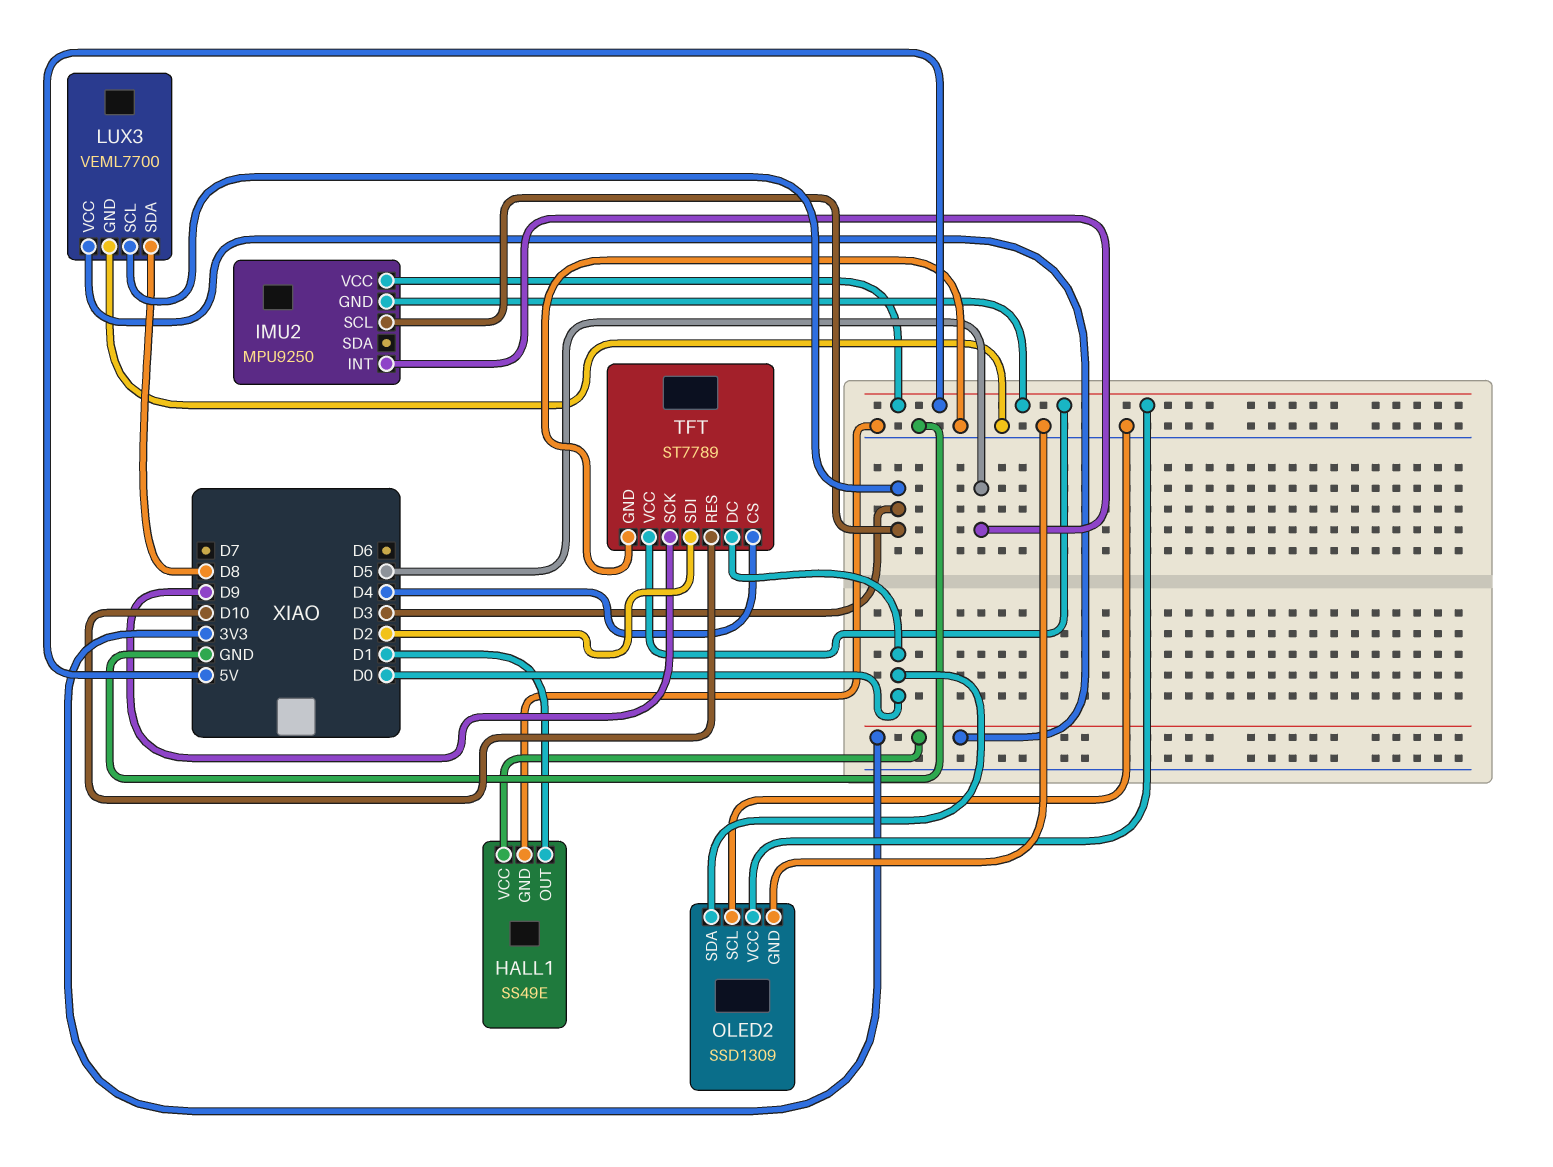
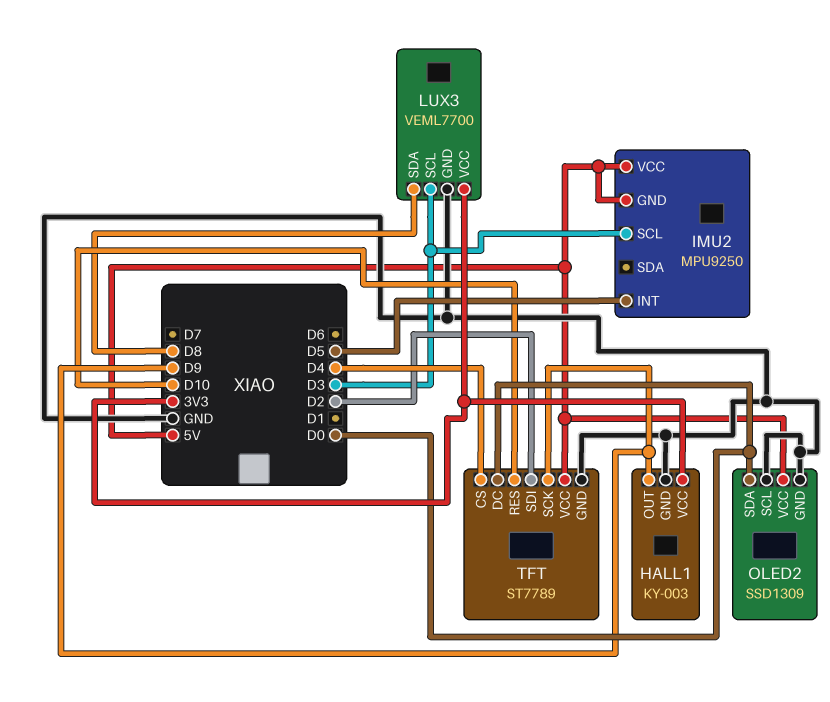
HALL1: SS49E -> KY-003
HALL1 pin OUT: D1 -> D9

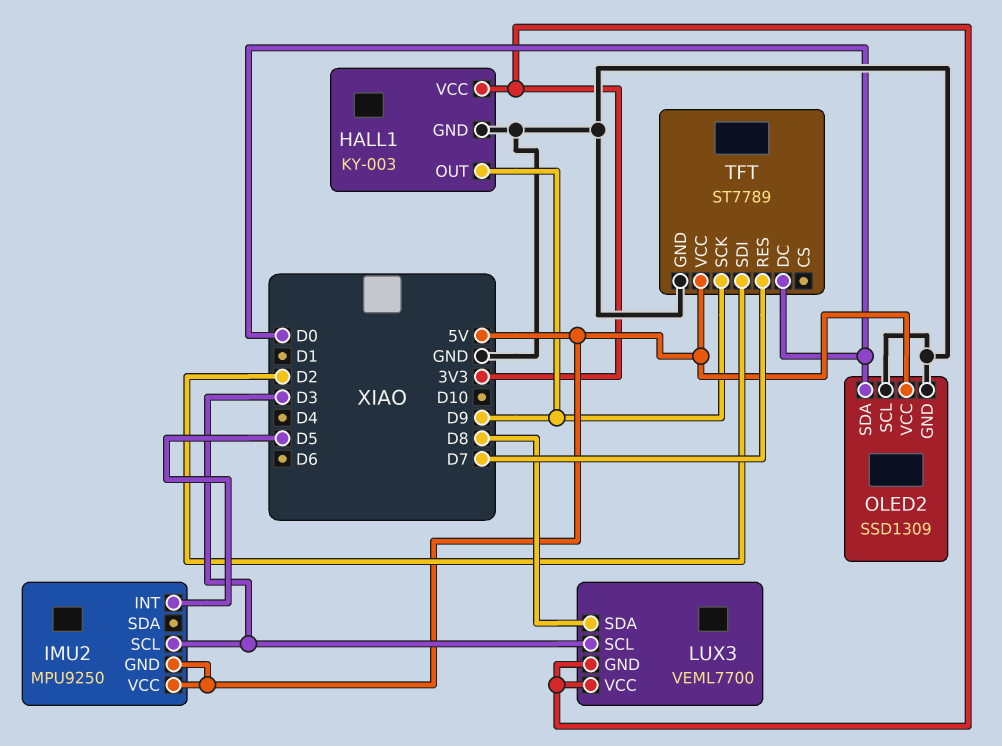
LUX3 pin GND: GND -> 3V3
TFT pin CS: D4 -> none
TFT pin RES: D10 -> D7

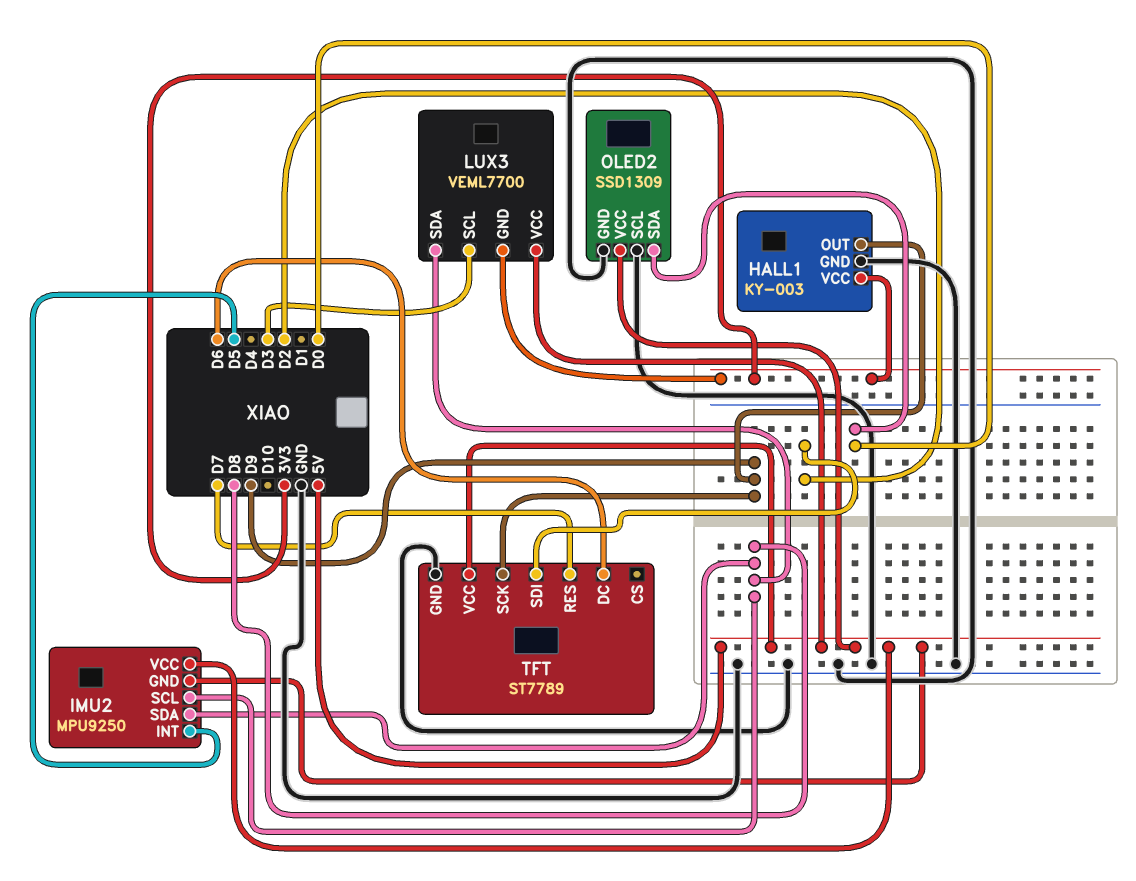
IMU2 pin SCL: D3 -> D8
IMU2 pin SDA: none -> D8
LUX3 pin VCC: 3V3 -> 5V
TFT pin DC: D0 -> D6

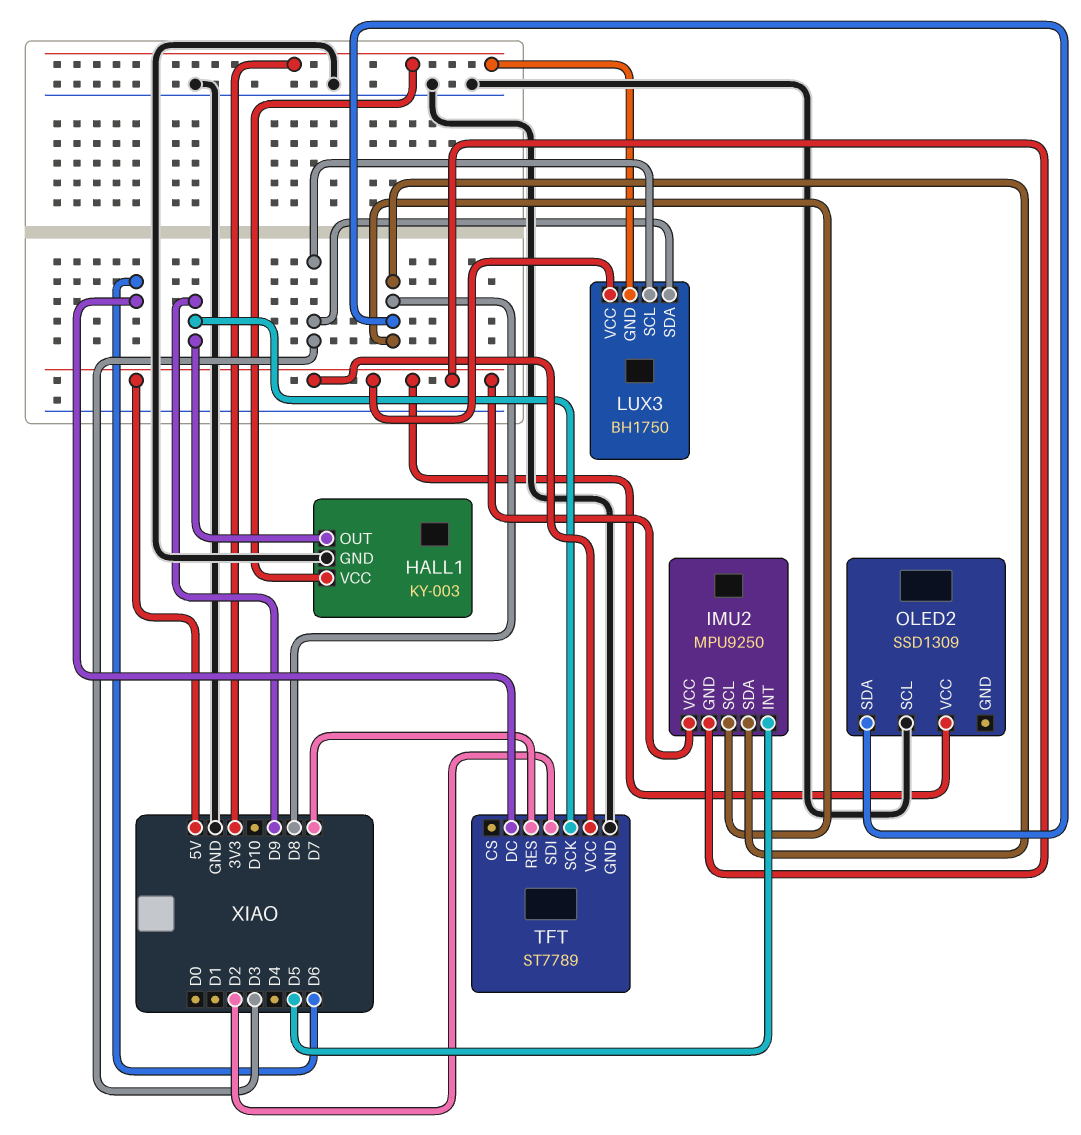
LUX3: VEML7700 -> BH1750
LUX3 pin SDA: D8 -> D3
OLED2 pin GND: GND -> none
OLED2 pin SDA: D0 -> D8

